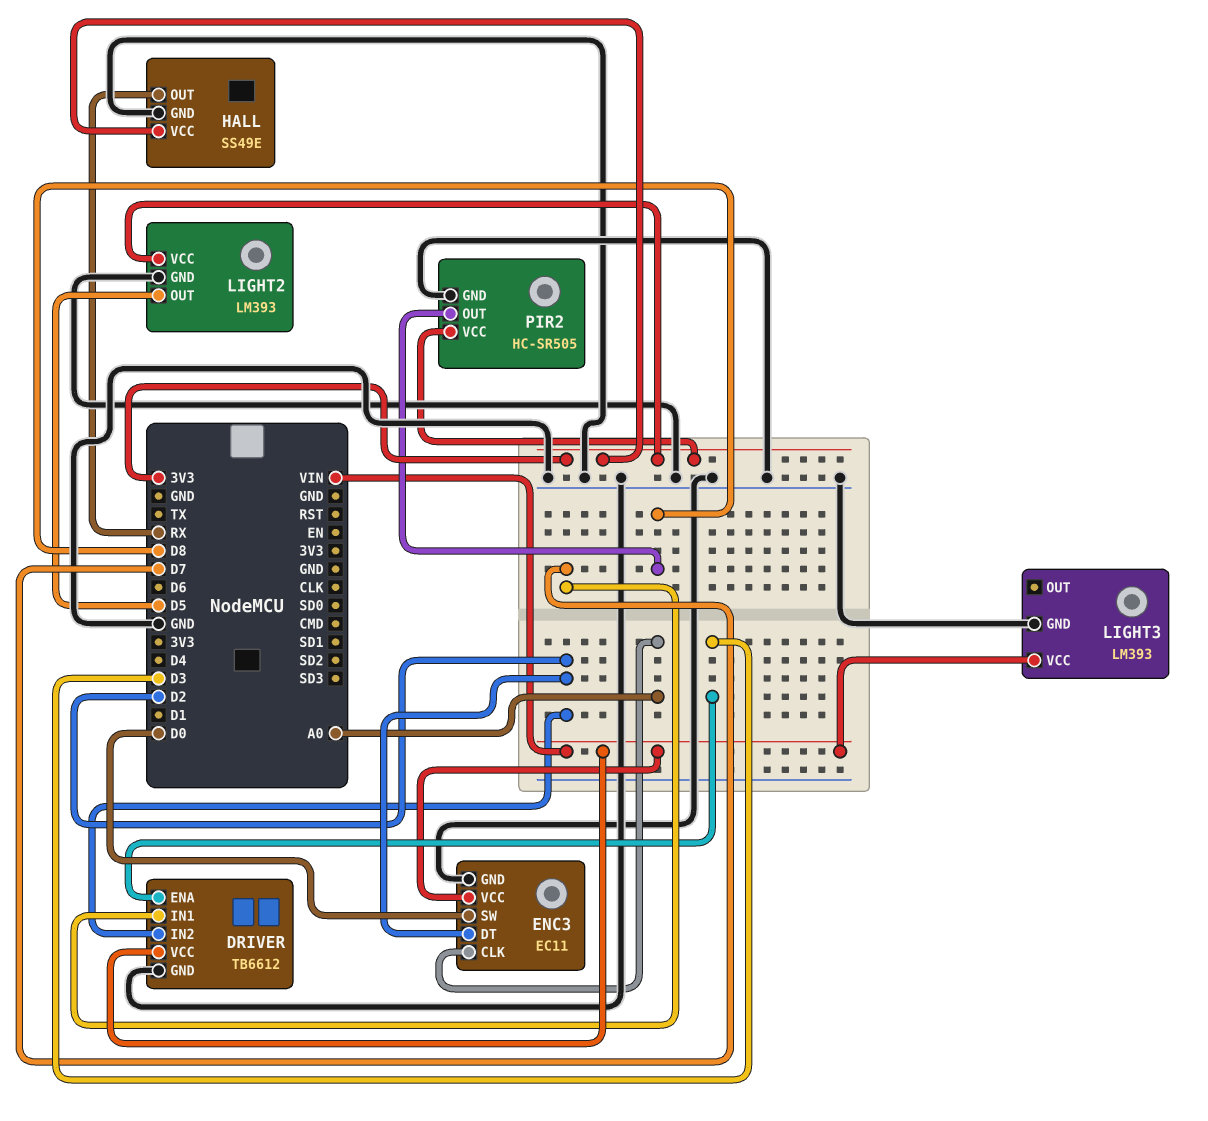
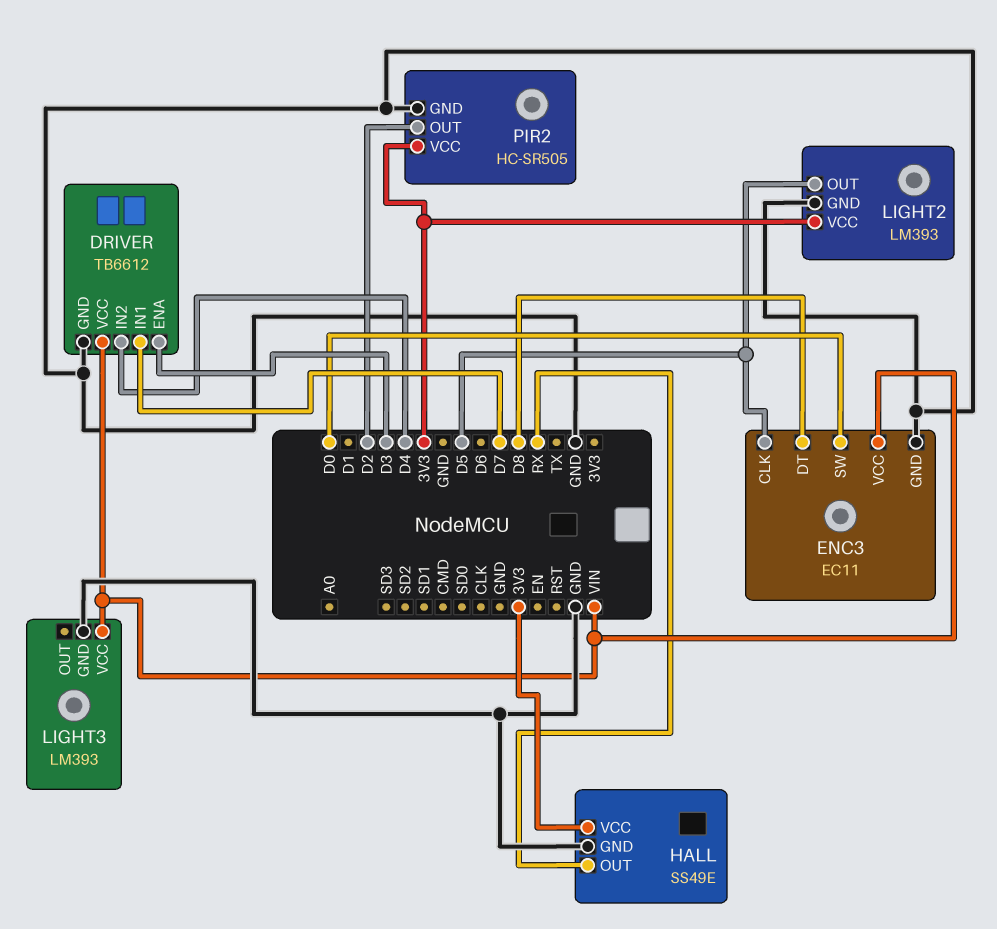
DRIVER pin IN2: D2 -> D4
ENC3 pin CLK: A0 -> D5
ENC3 pin DT: D2 -> D8
PIR2 pin OUT: D8 -> D2

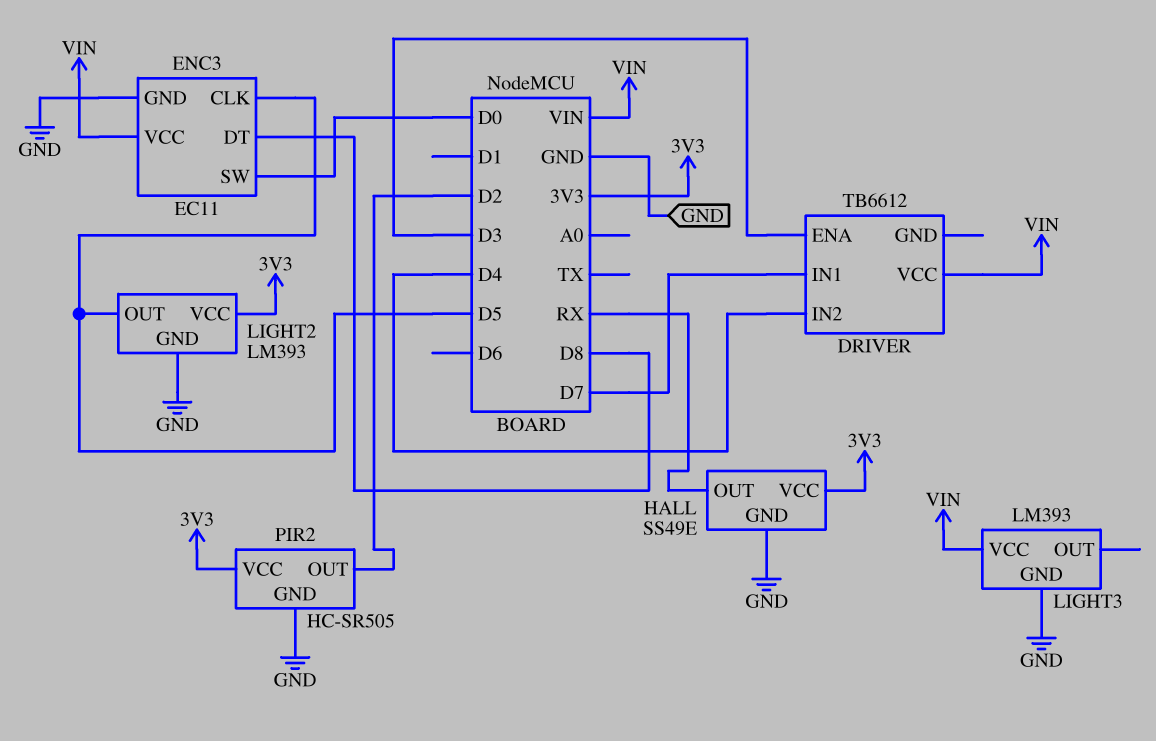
DRIVER pin GND: GND -> none

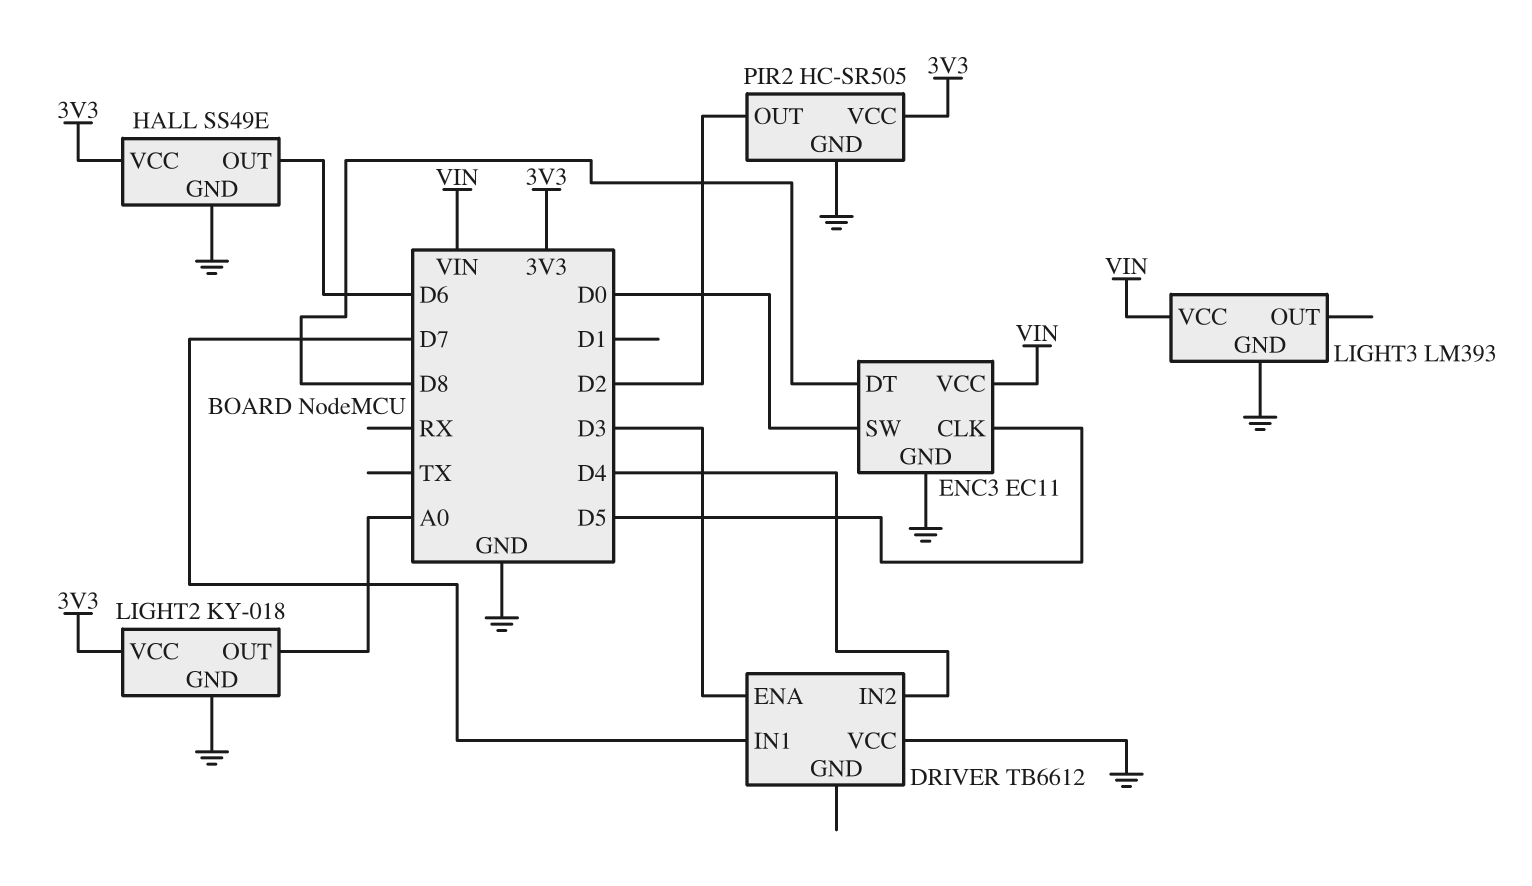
DRIVER pin VCC: VIN -> GND
HALL pin OUT: RX -> D6
LIGHT2: LM393 -> KY-018
LIGHT2 pin OUT: D5 -> A0

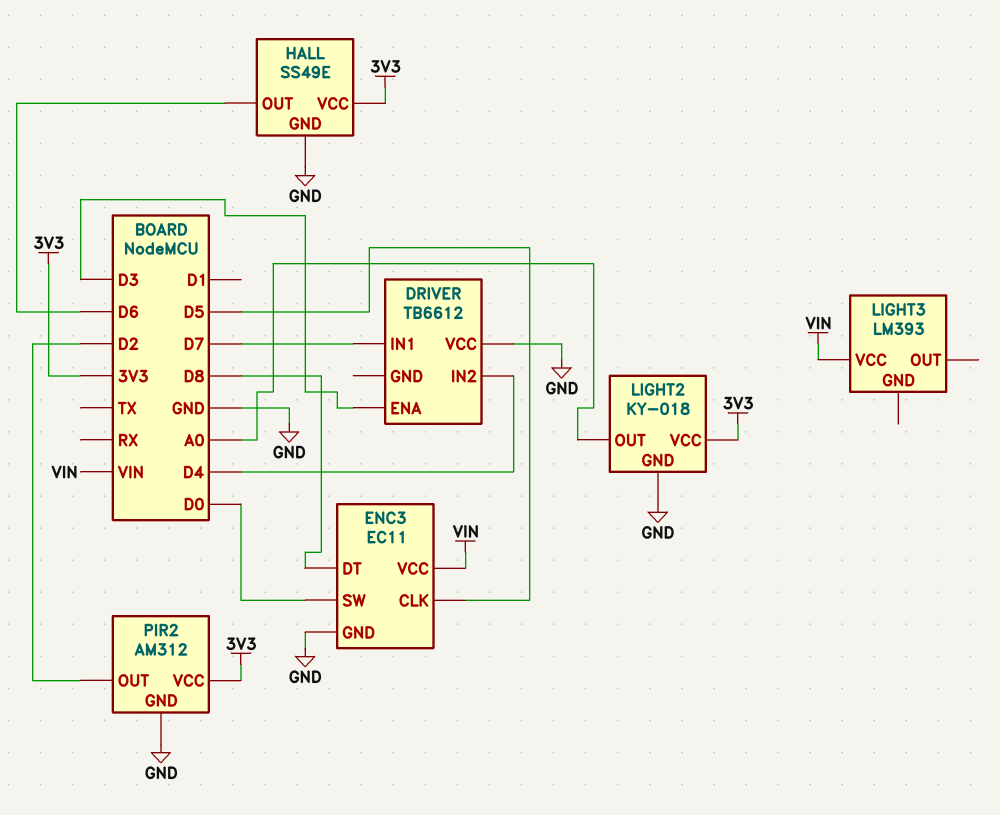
LIGHT3 pin GND: GND -> none
PIR2: HC-SR505 -> AM312

